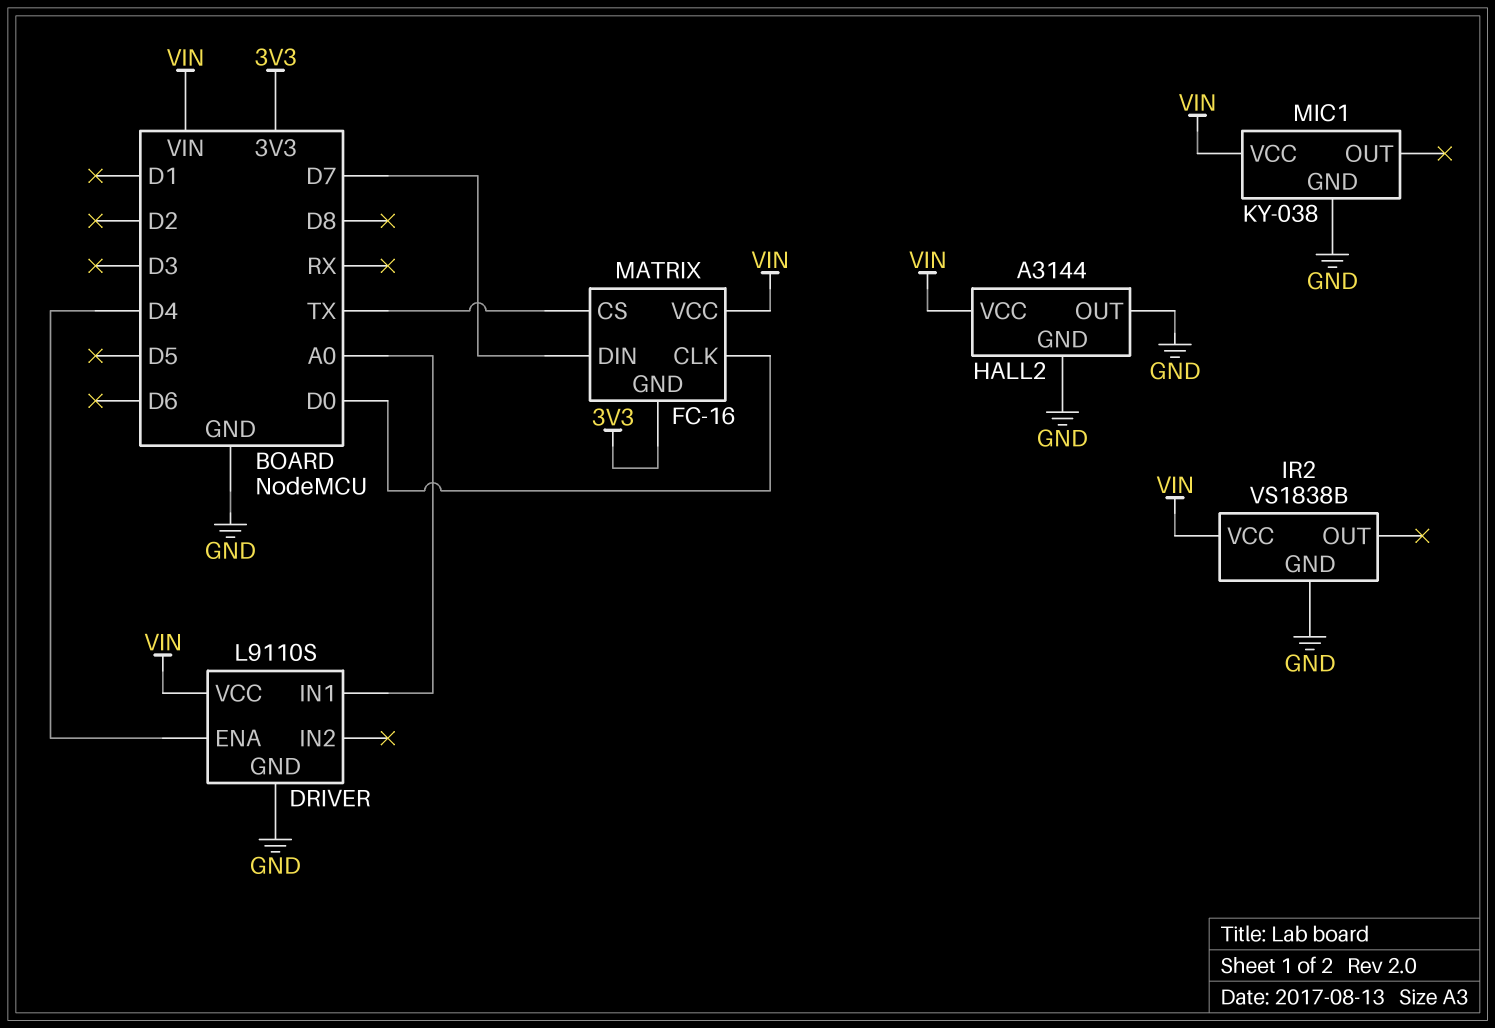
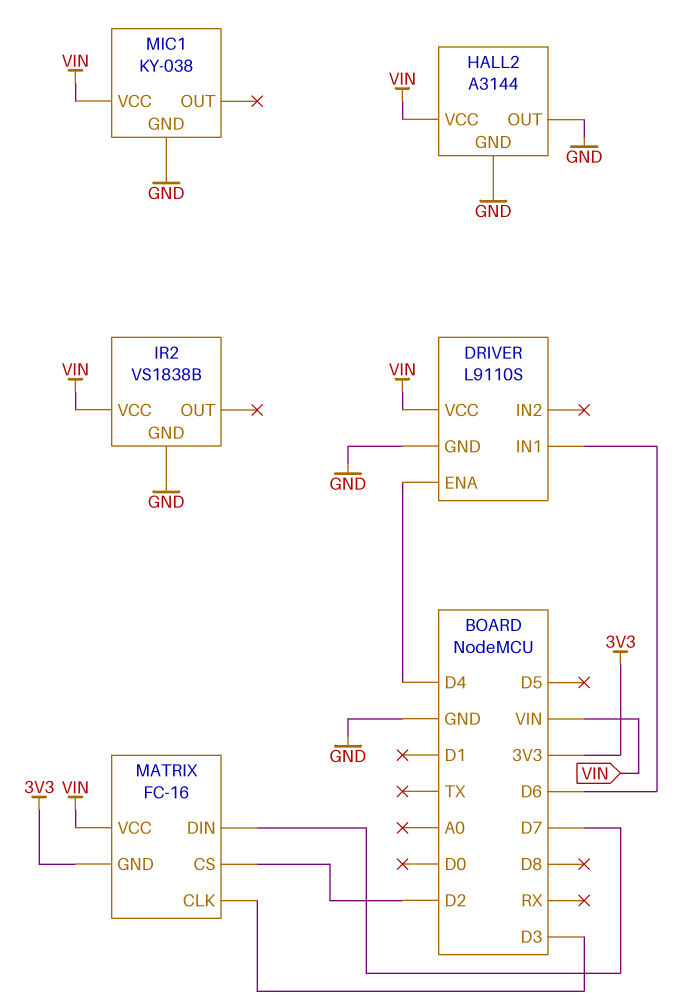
DRIVER pin IN1: A0 -> D6
MATRIX pin CLK: D0 -> D3
MATRIX pin CS: TX -> D2

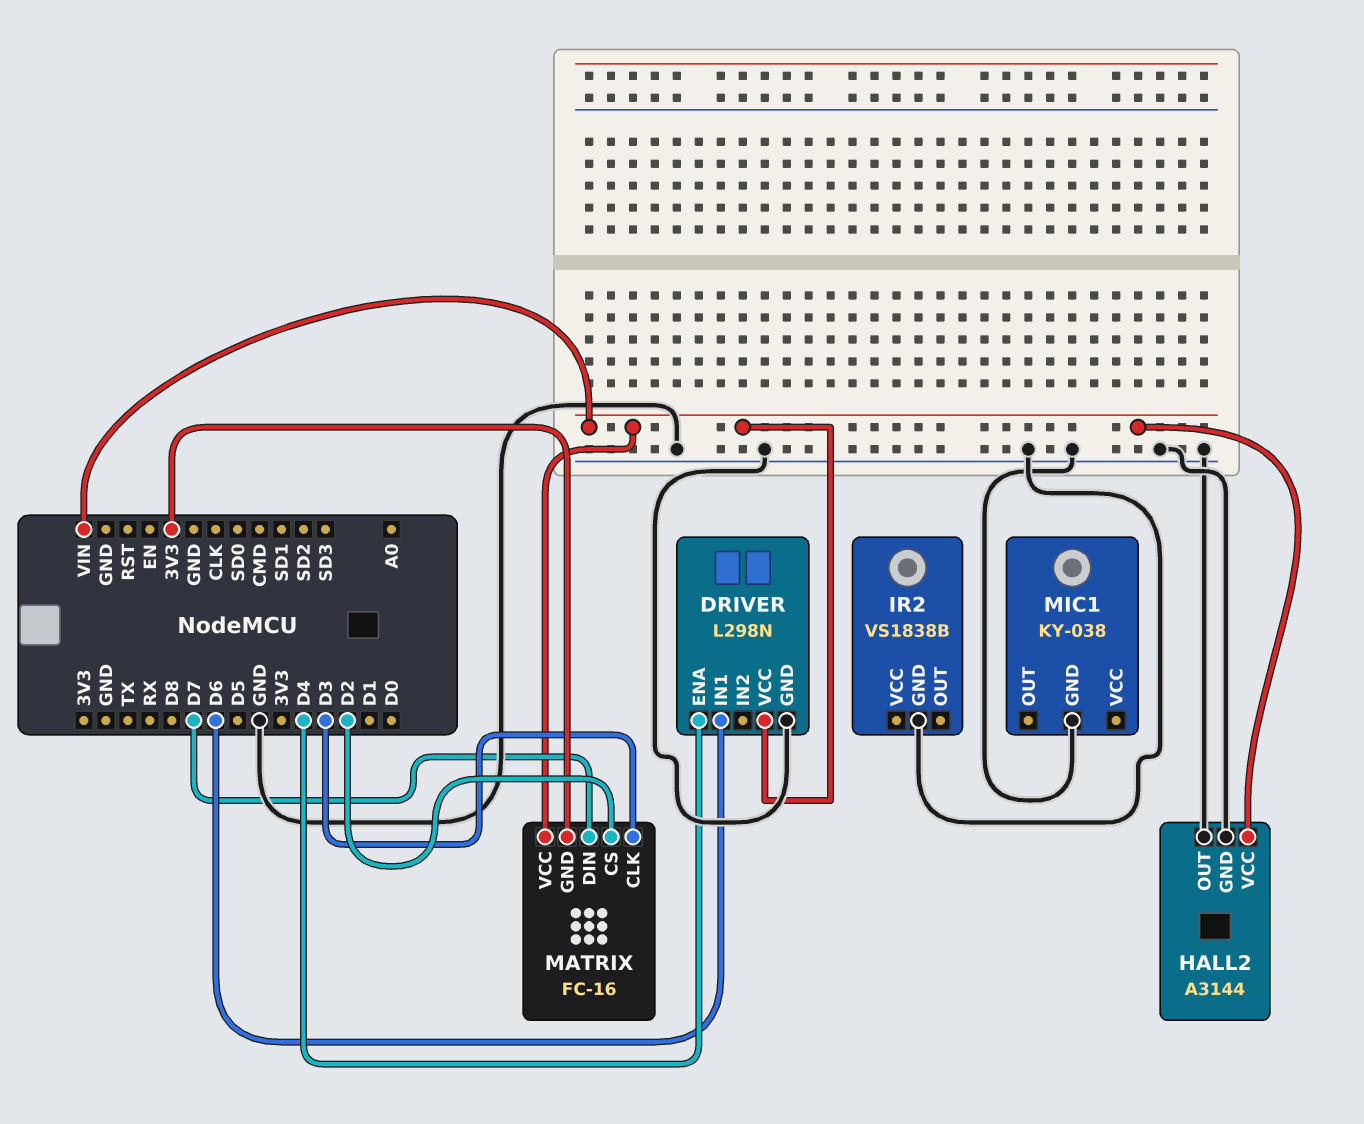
DRIVER: L9110S -> L298N
IR2 pin VCC: VIN -> none
MIC1 pin VCC: VIN -> none

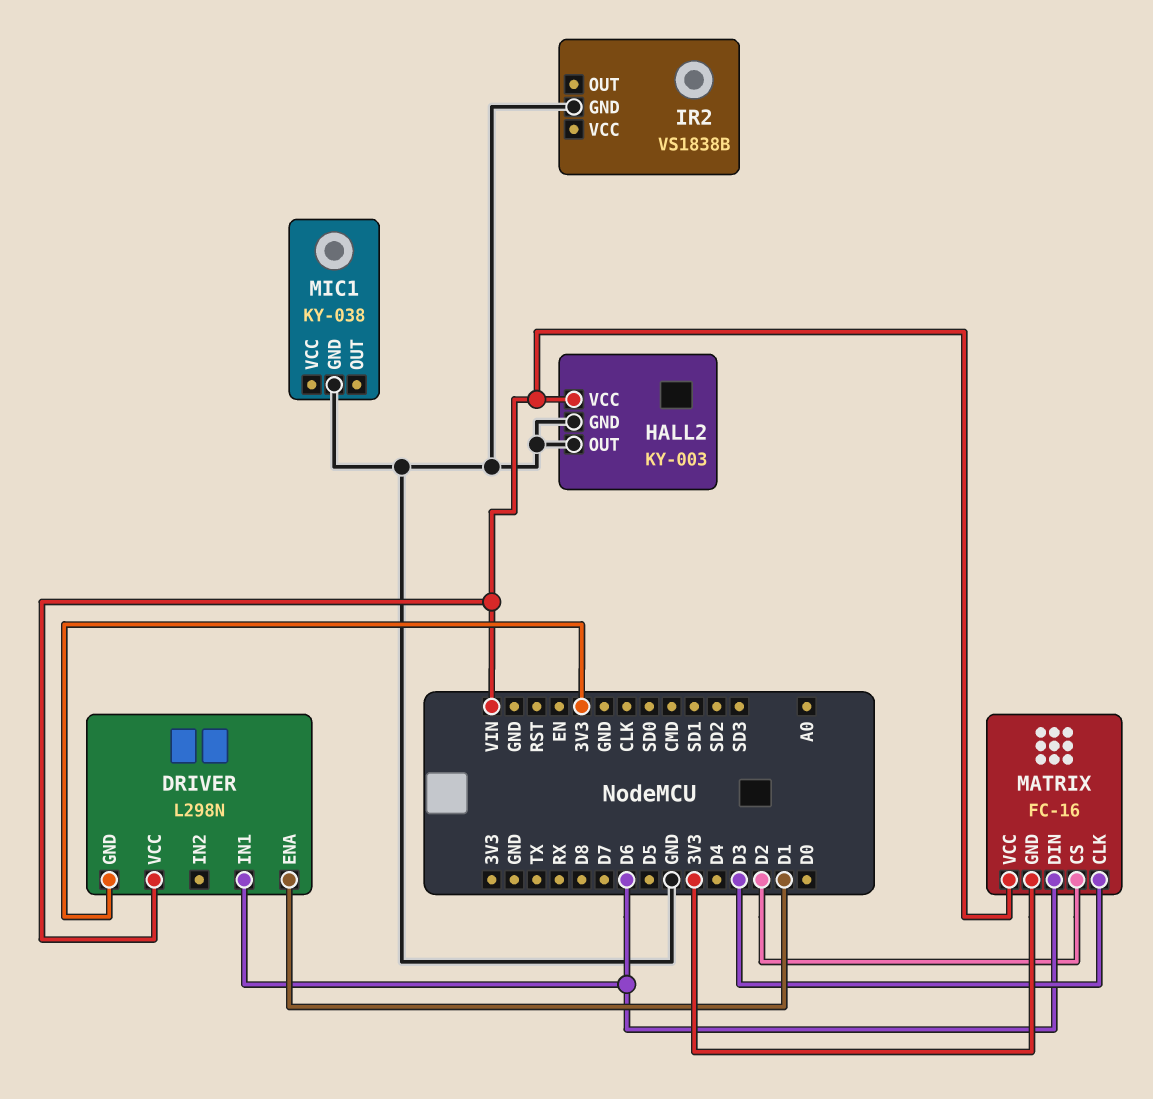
DRIVER pin ENA: D4 -> D1
DRIVER pin GND: GND -> 3V3
HALL2: A3144 -> KY-003
MATRIX pin DIN: D7 -> D6

